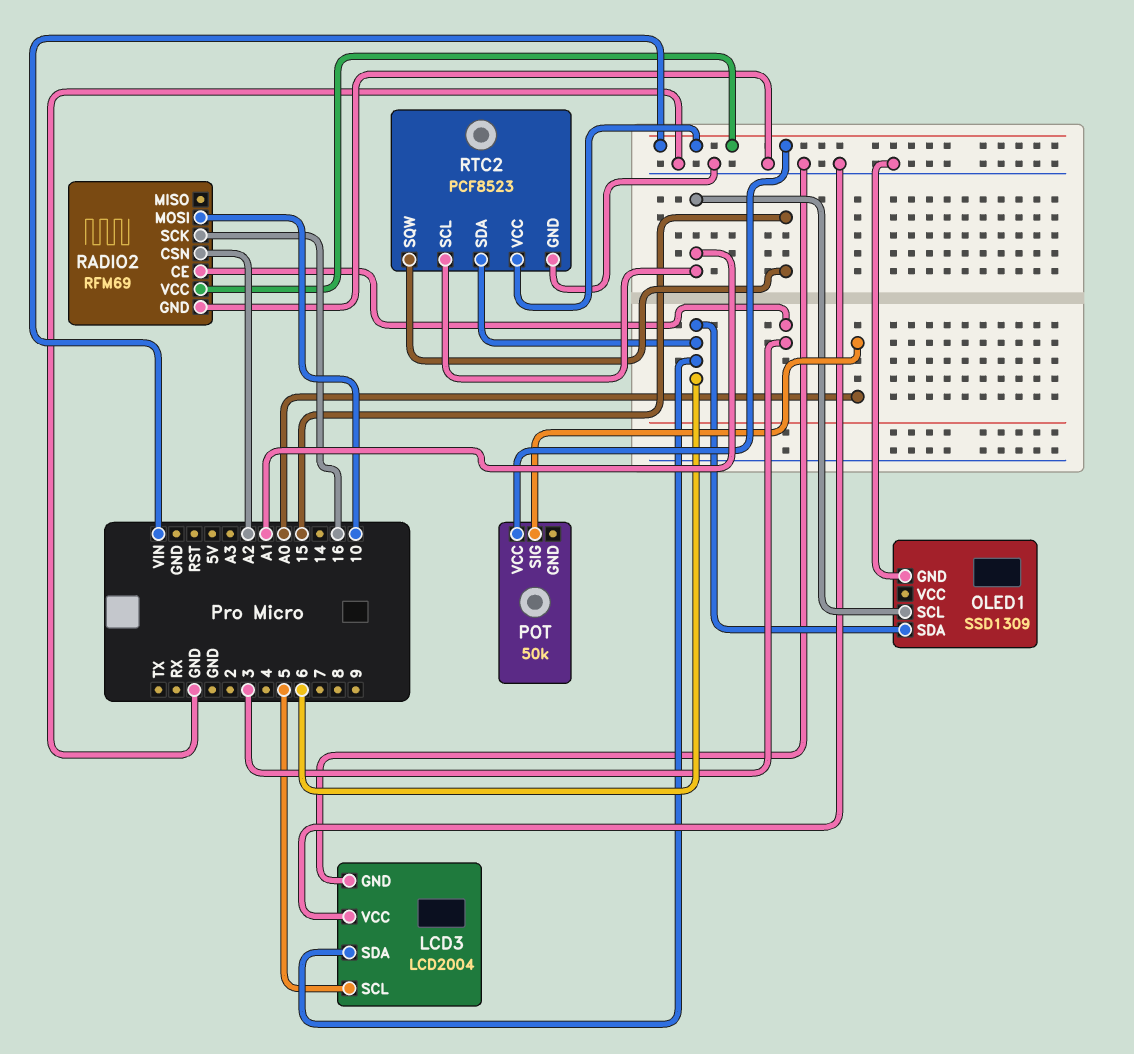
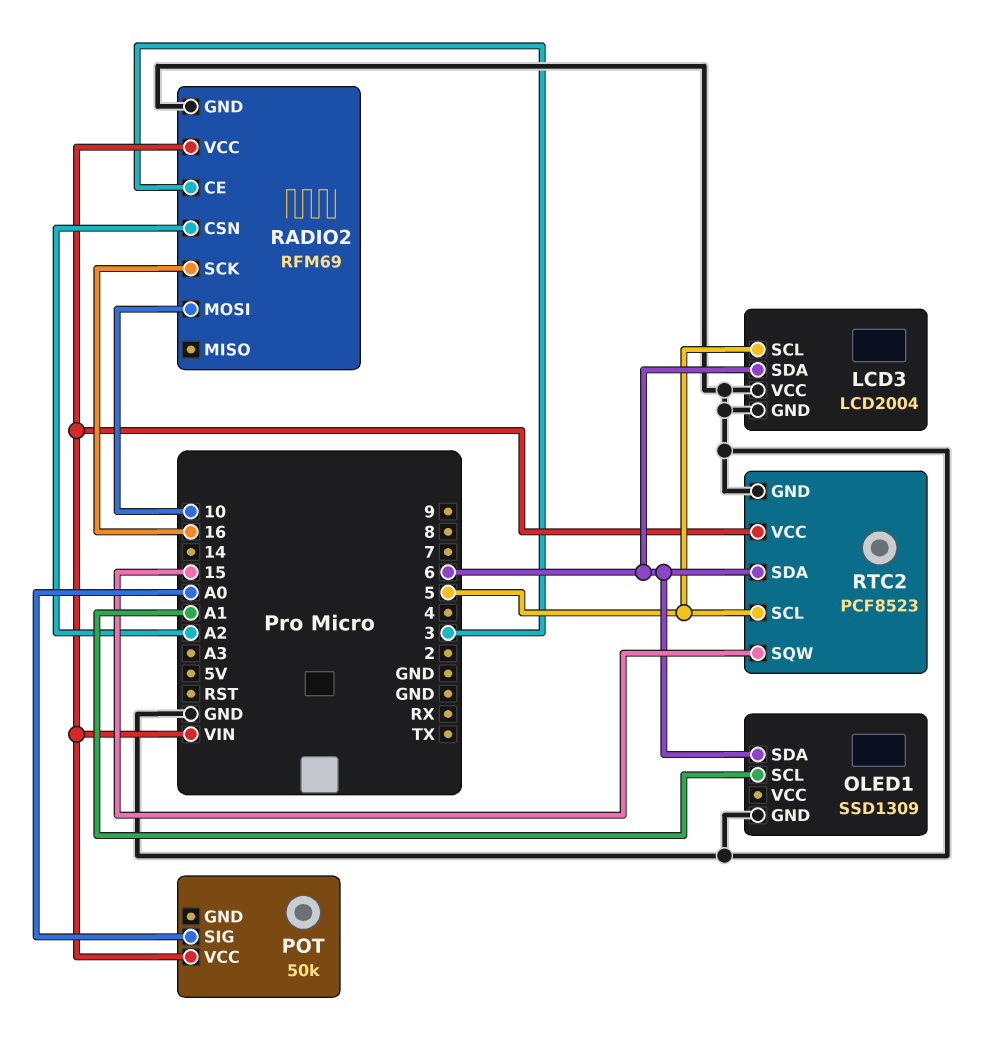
RTC2 pin SCL: A1 -> 5

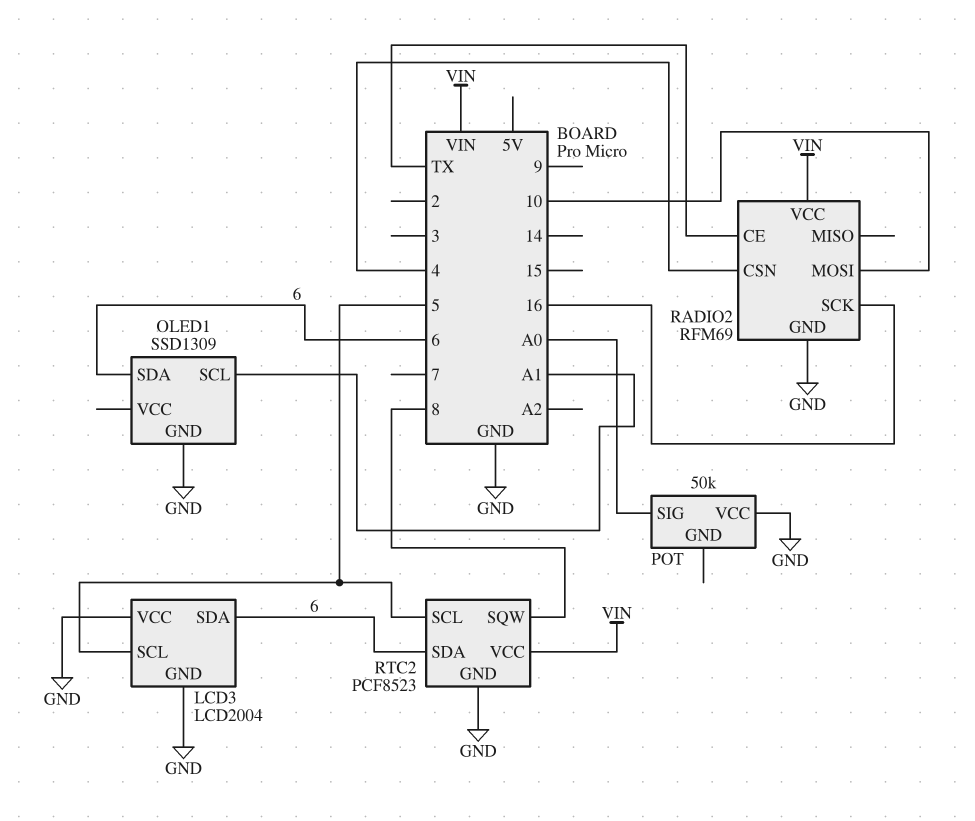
POT pin VCC: VIN -> GND
RADIO2 pin CE: 3 -> TX
RADIO2 pin CSN: A2 -> 4
RTC2 pin SQW: 15 -> 8

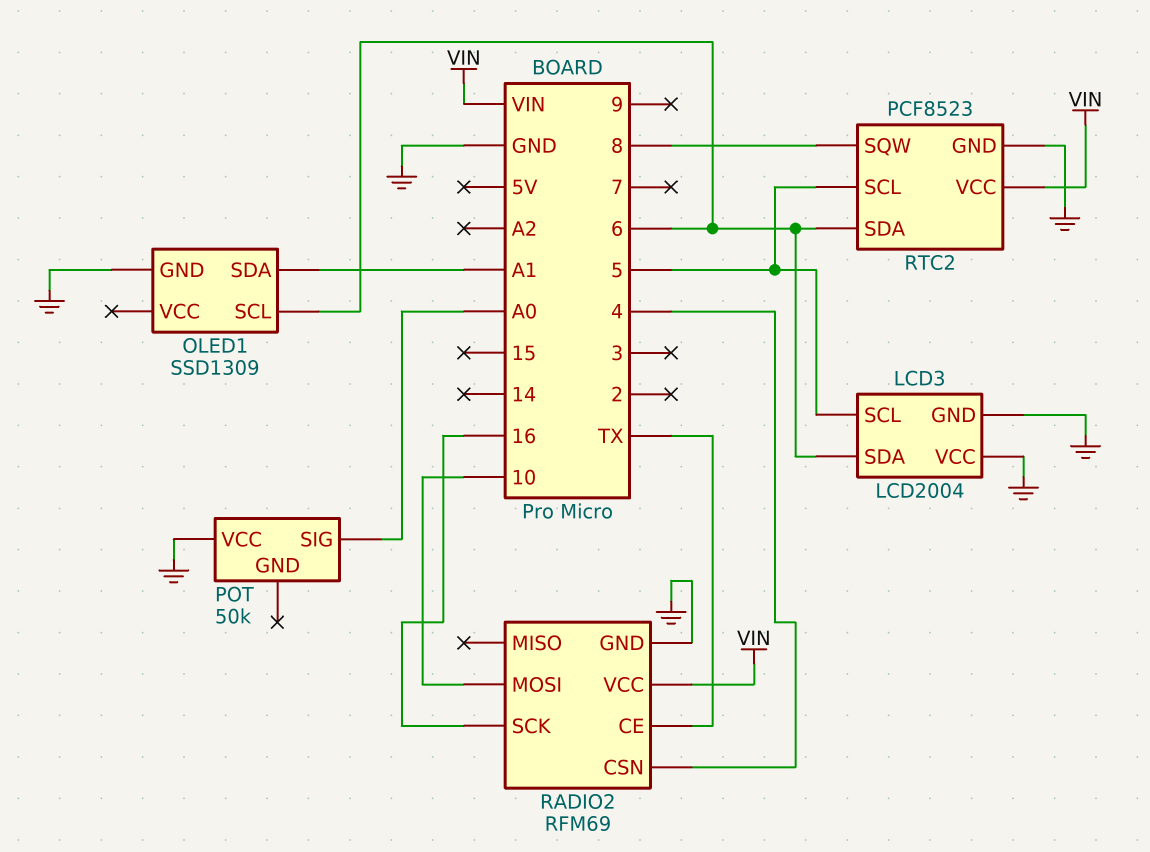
OLED1 pin SCL: A1 -> 6
OLED1 pin SDA: 6 -> A1

